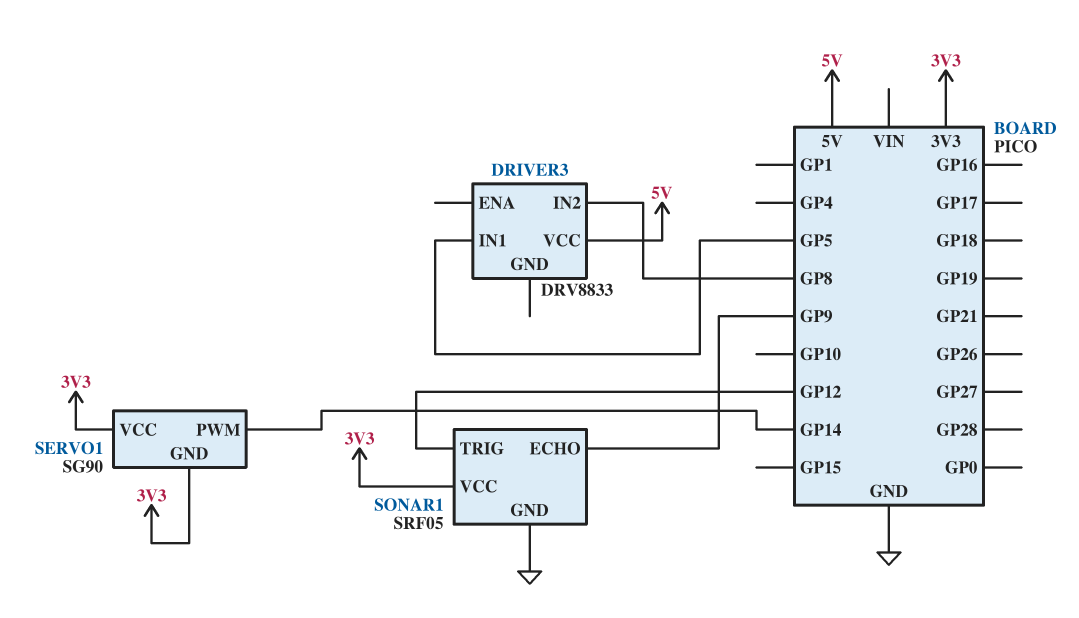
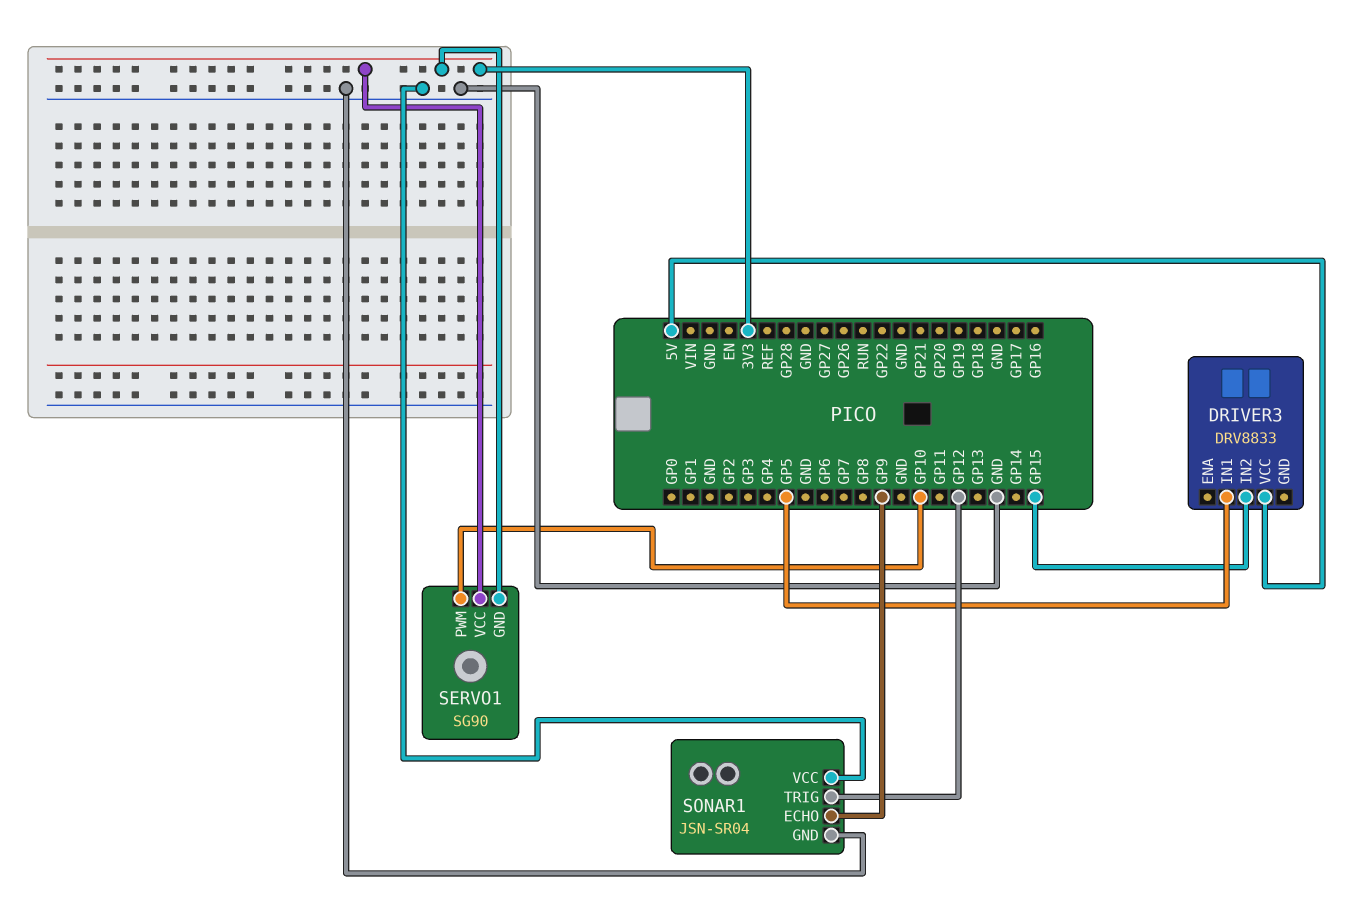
DRIVER3 pin IN2: GP8 -> GP15
SERVO1 pin PWM: GP14 -> GP10
SONAR1: SRF05 -> JSN-SR04
SONAR1 pin VCC: 3V3 -> GND

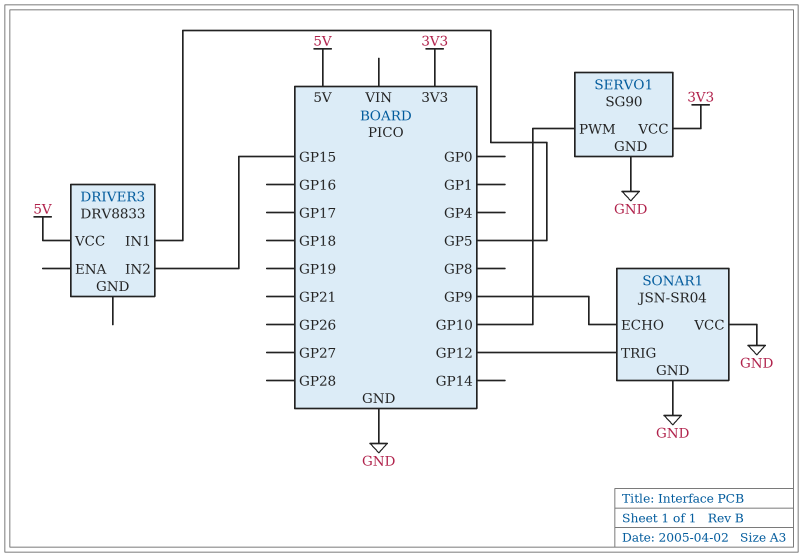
SERVO1 pin GND: 3V3 -> GND

